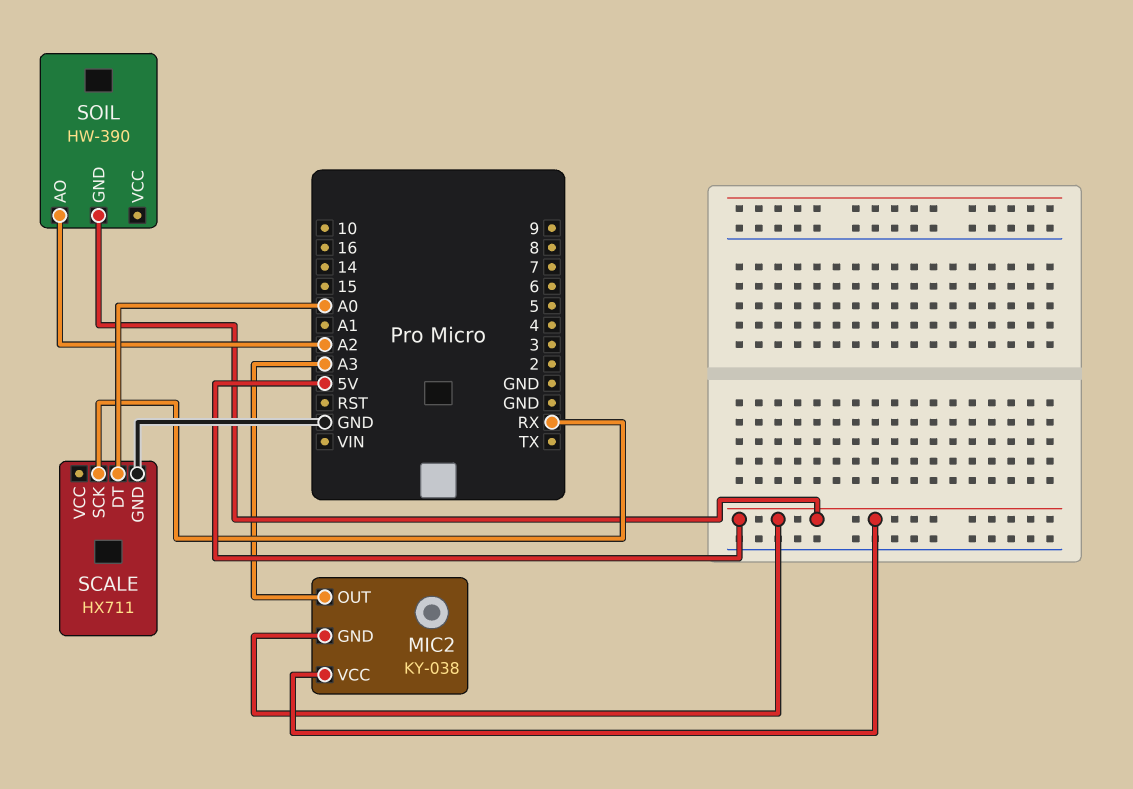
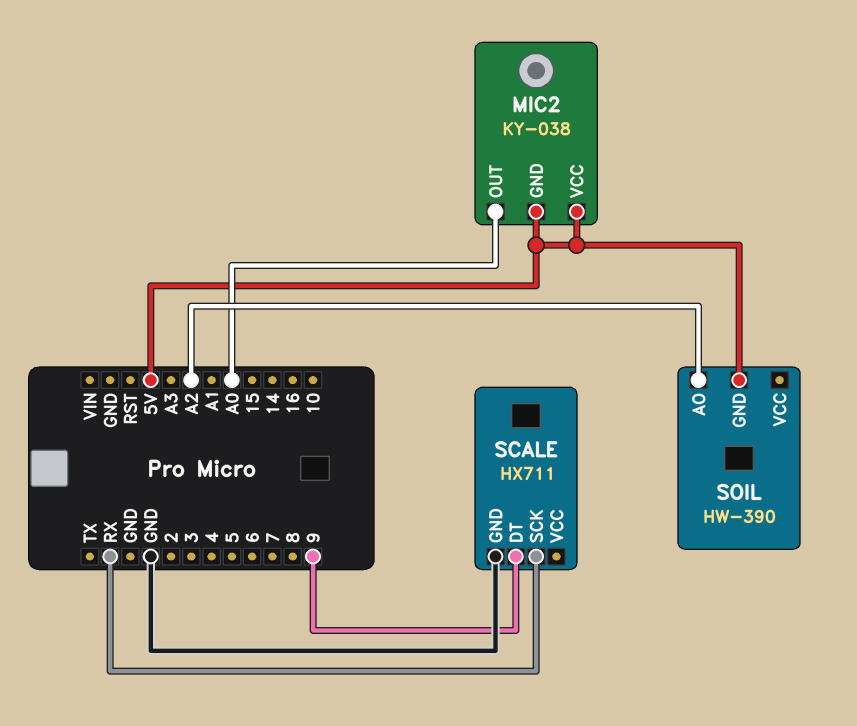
MIC2 pin OUT: A3 -> A0
SCALE pin DT: A0 -> 9

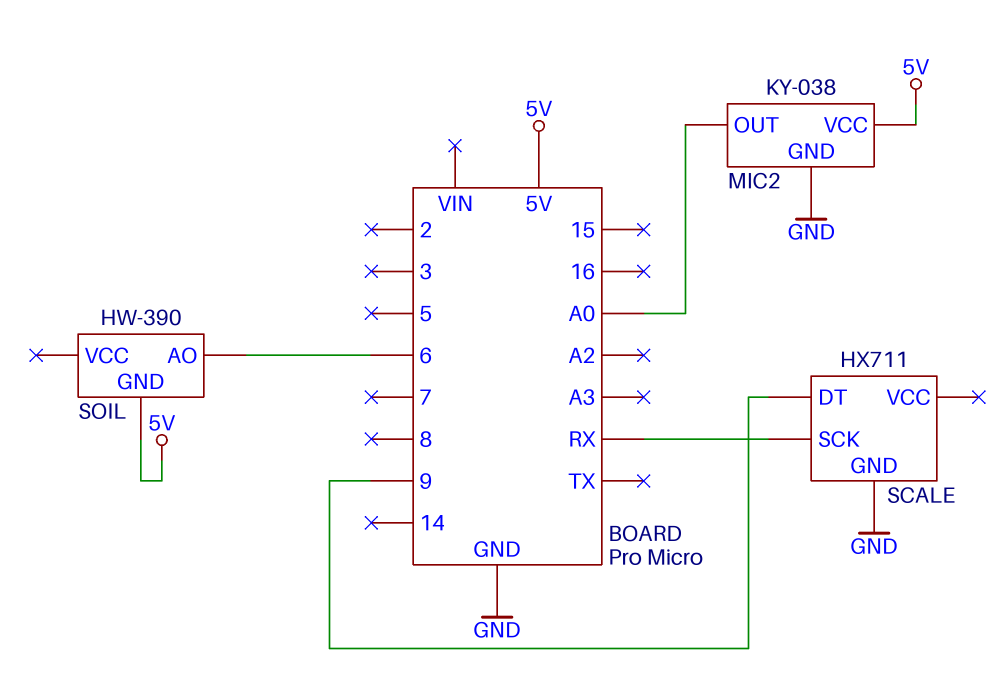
MIC2 pin GND: 5V -> GND
SOIL pin AO: A2 -> 6

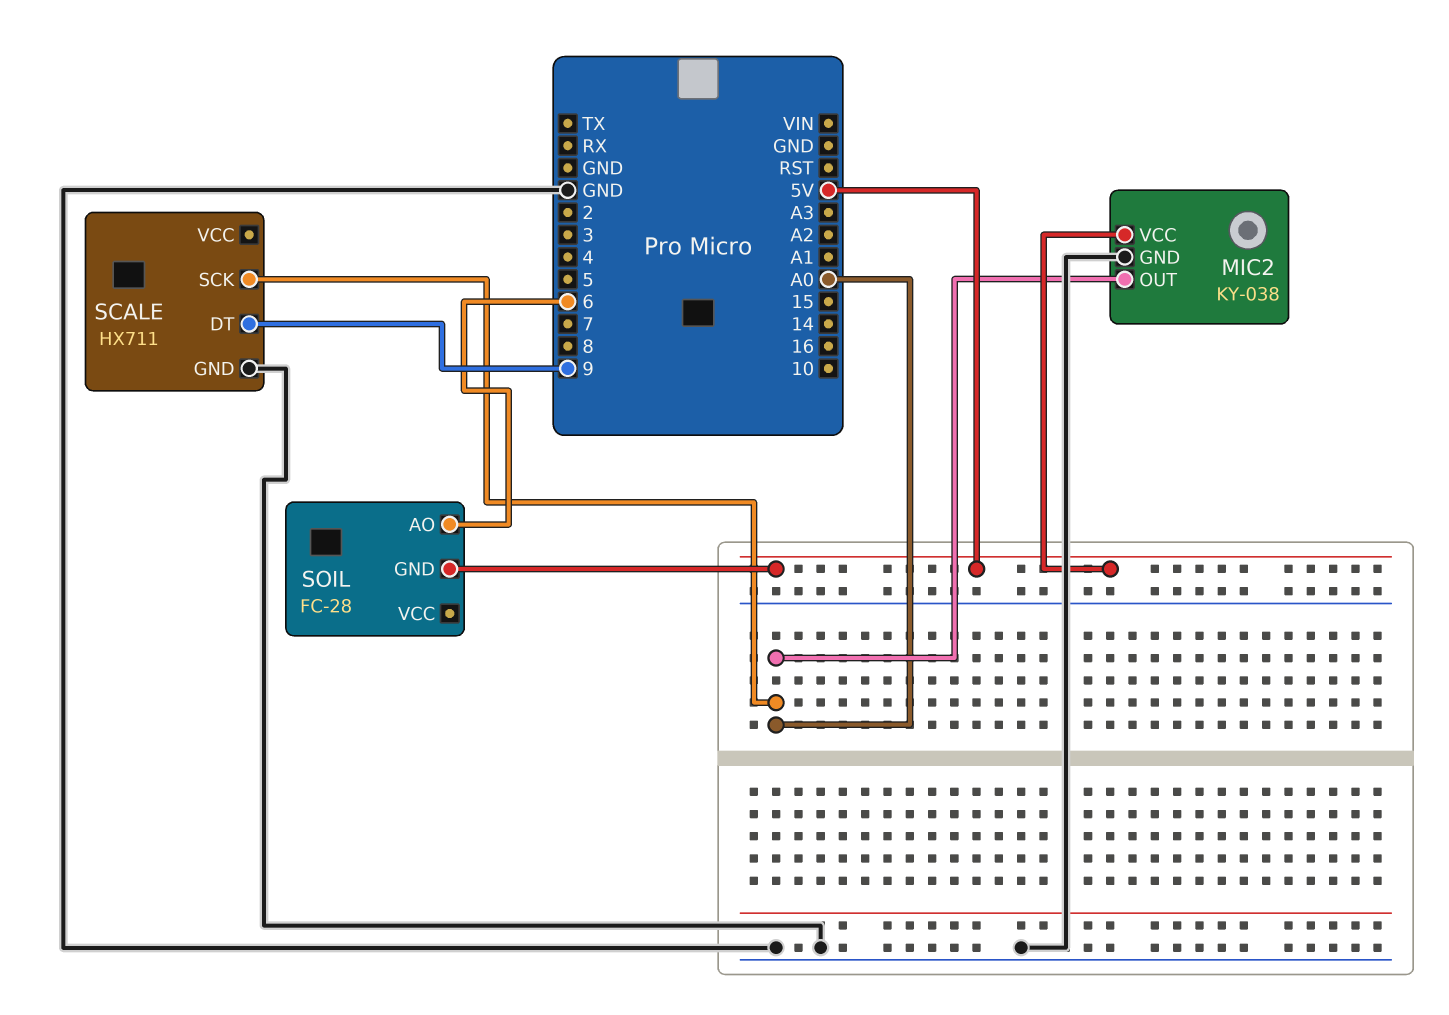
SCALE pin SCK: RX -> A0
SOIL: HW-390 -> FC-28

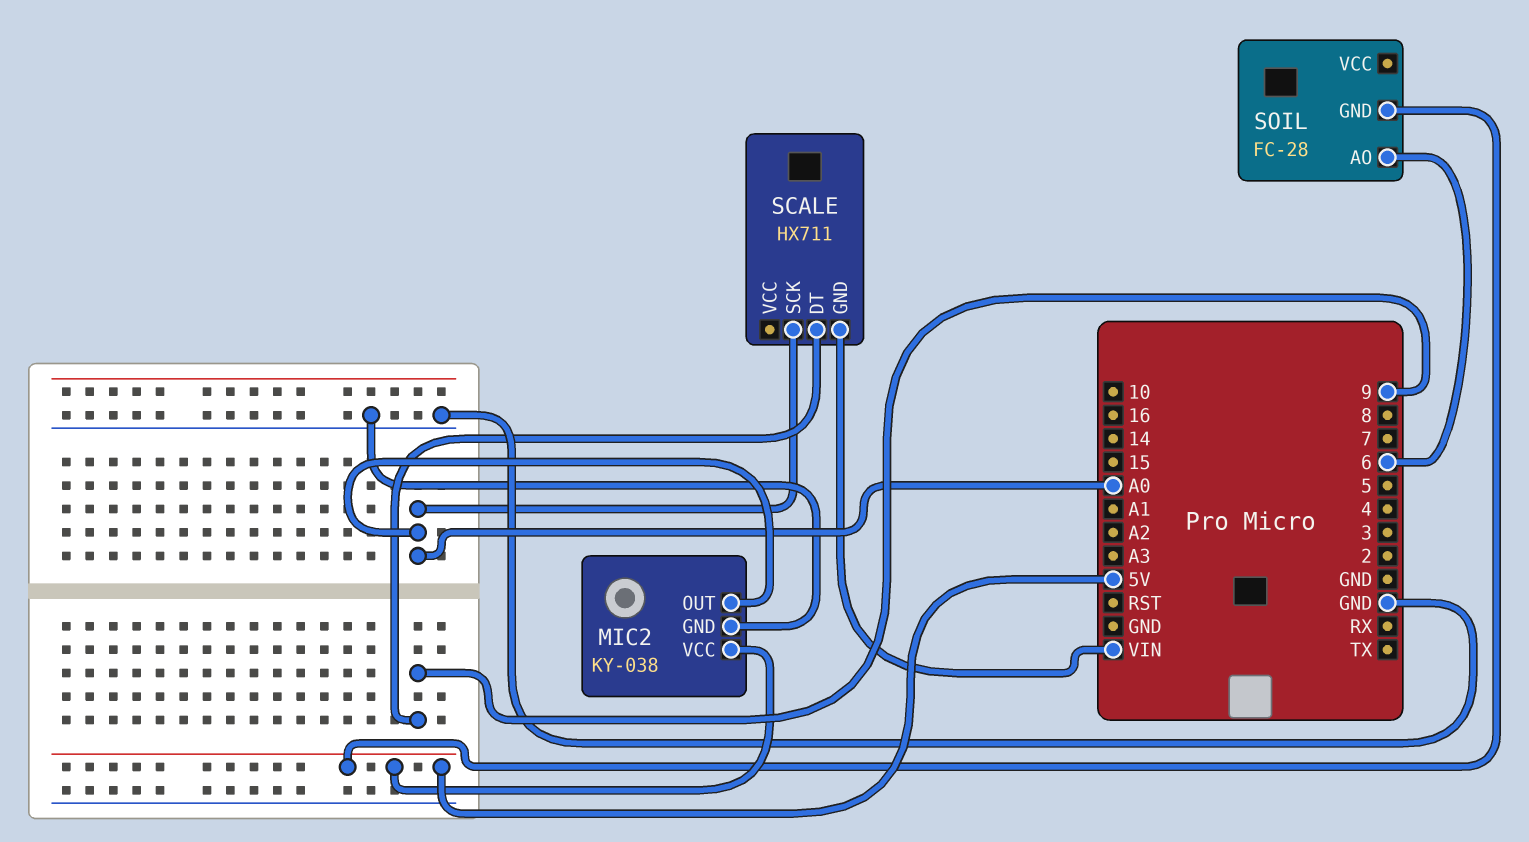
SCALE pin GND: GND -> VIN

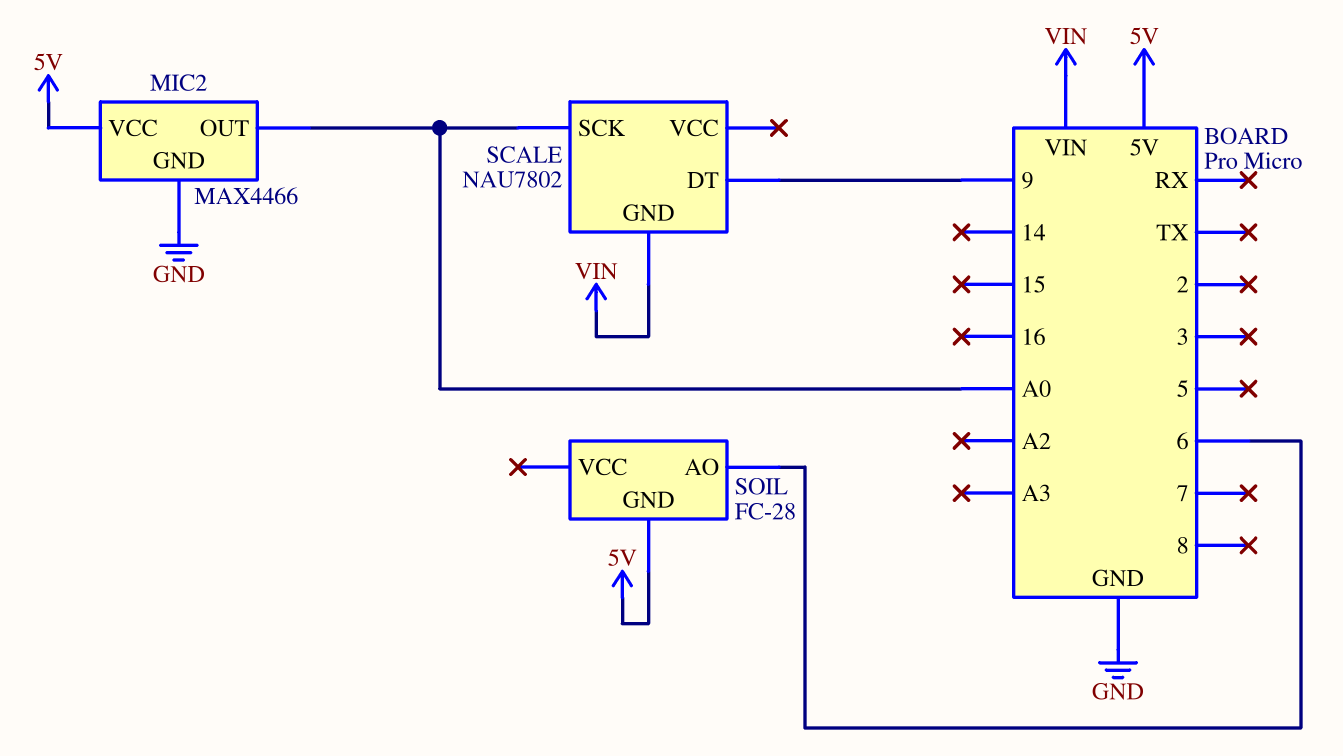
MIC2: KY-038 -> MAX4466
SCALE: HX711 -> NAU7802

